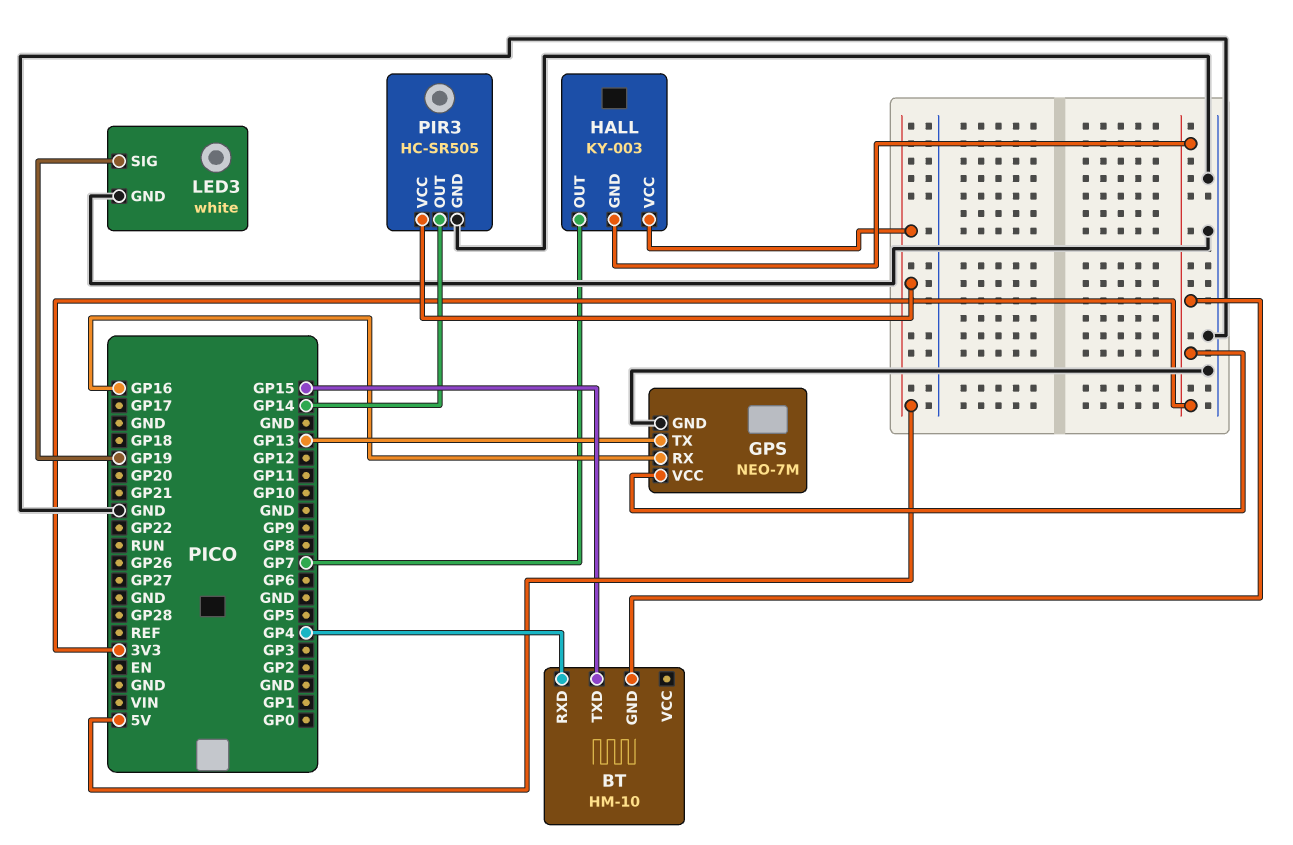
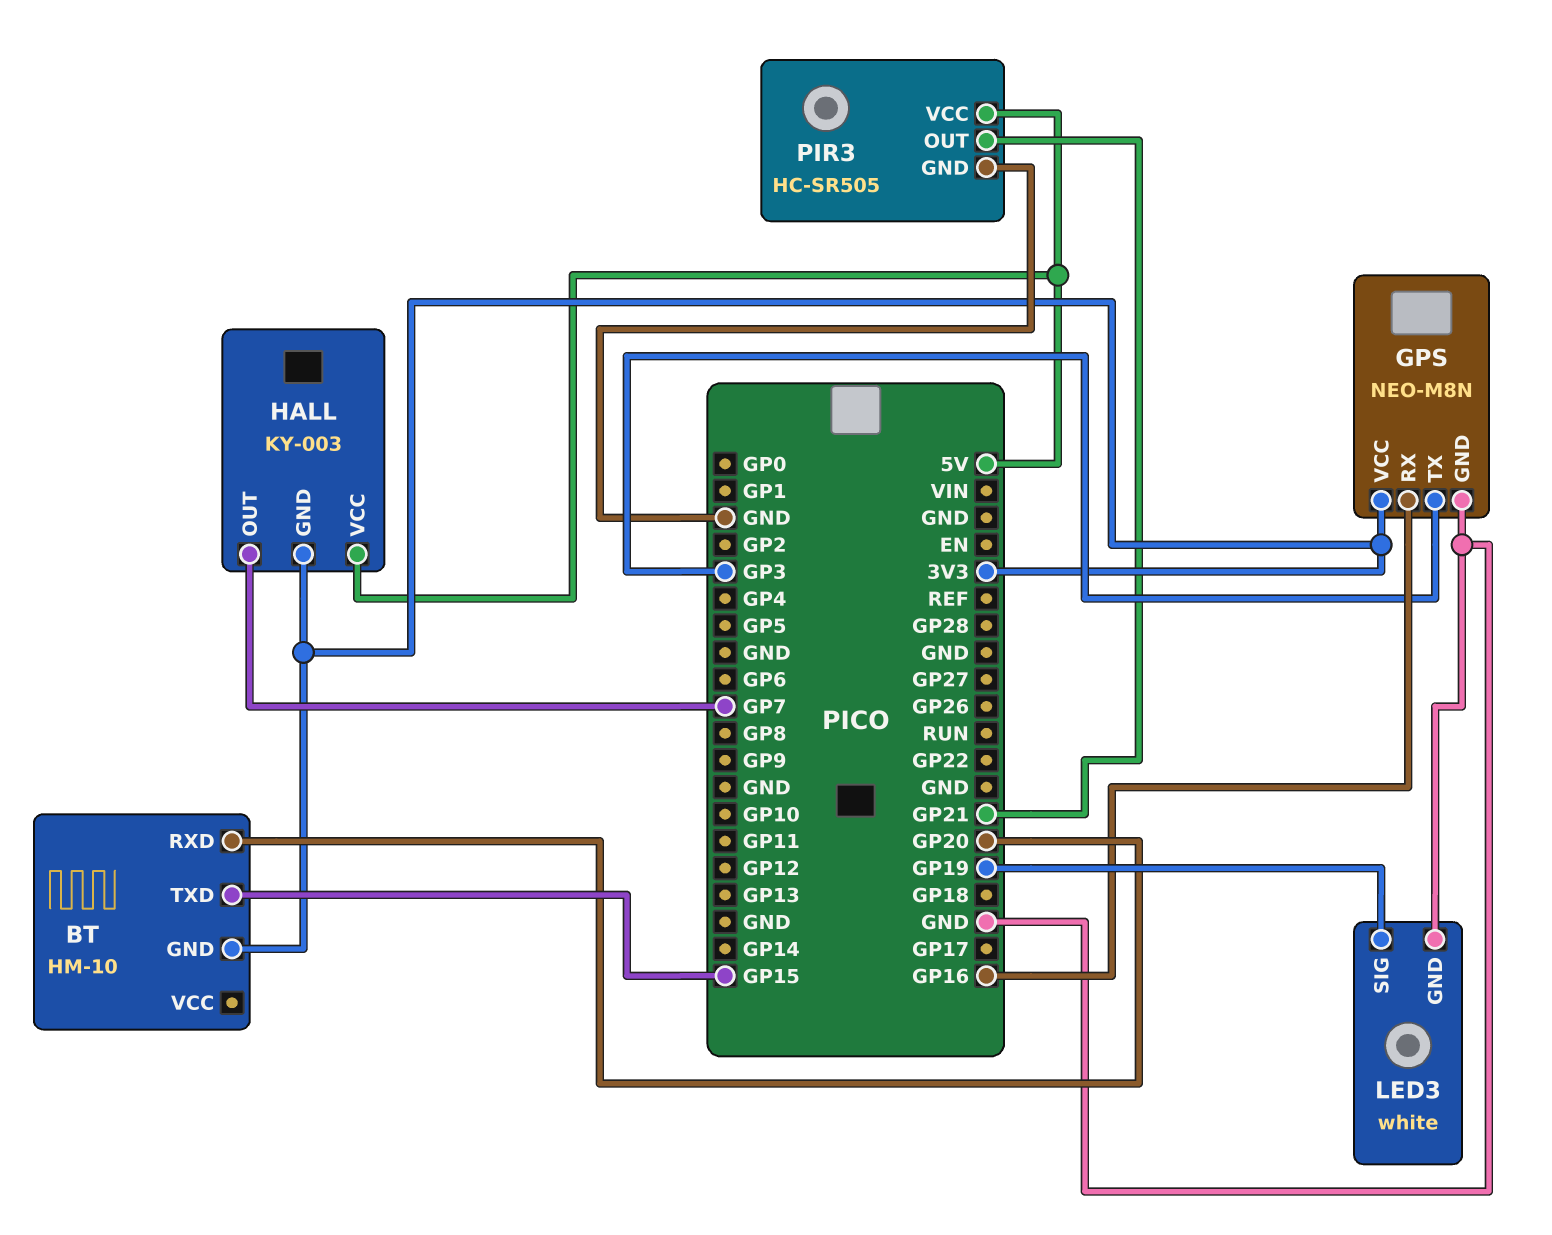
BT pin RXD: GP4 -> GP20
GPS: NEO-7M -> NEO-M8N
GPS pin TX: GP13 -> GP3
PIR3 pin OUT: GP14 -> GP21

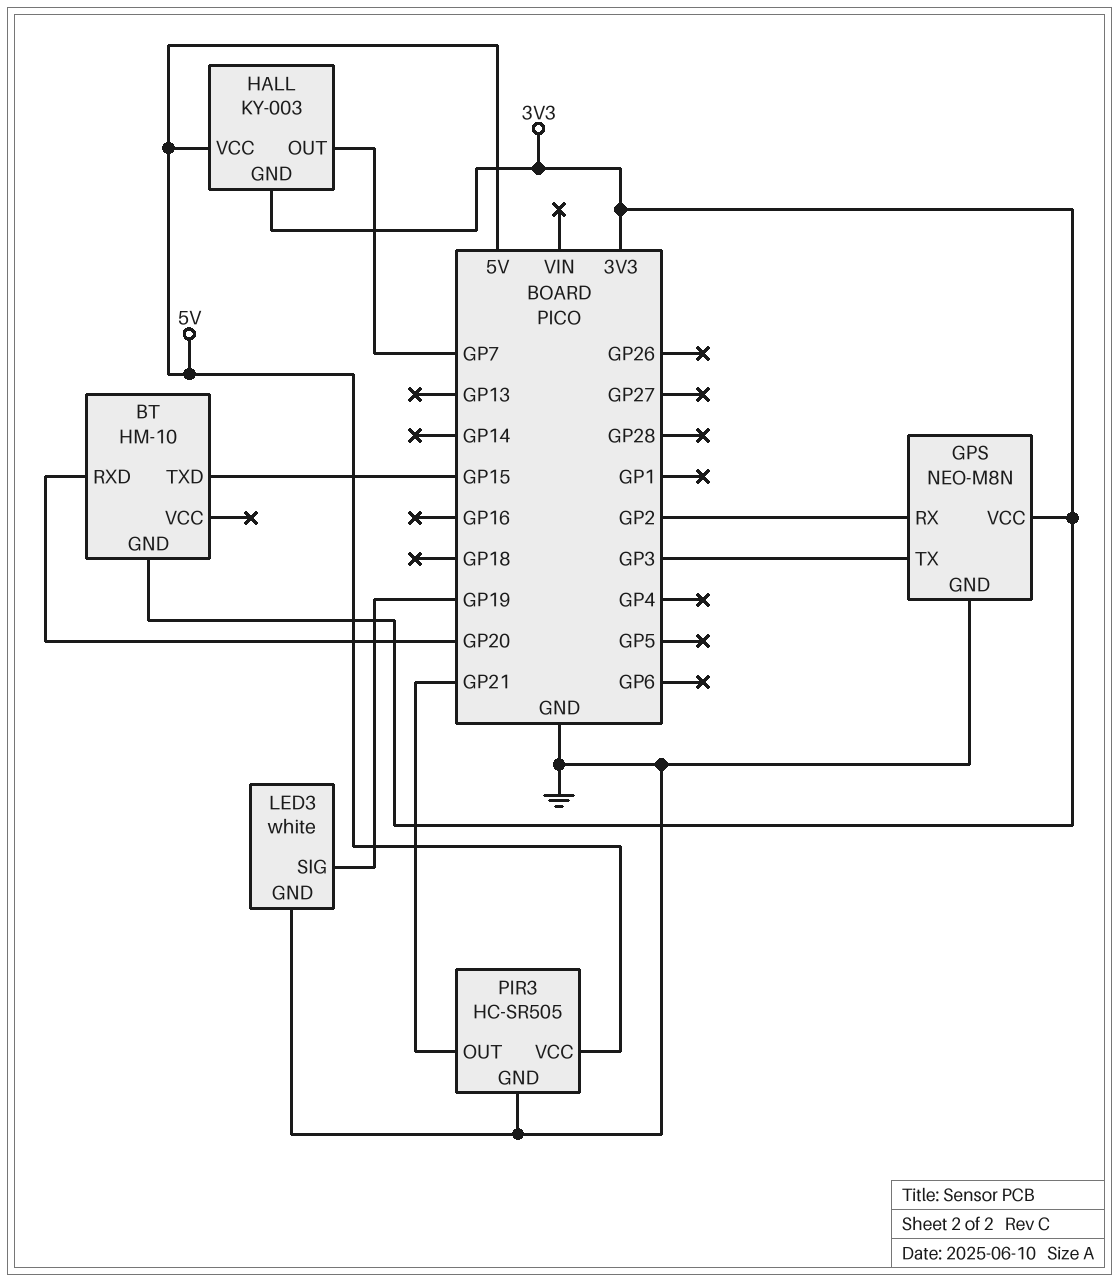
GPS pin RX: GP16 -> GP2

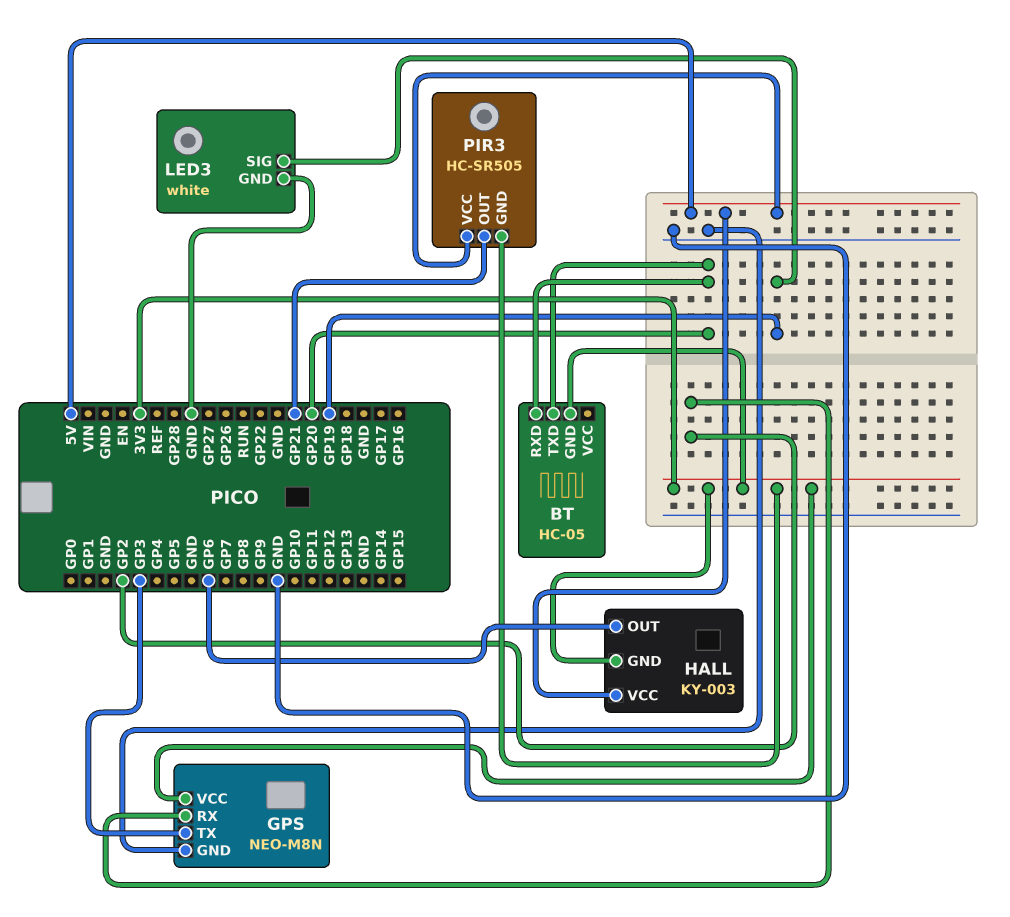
BT: HM-10 -> HC-05
BT pin TXD: GP15 -> GP20
HALL pin OUT: GP7 -> GP6
PIR3 pin GND: GND -> 3V3

